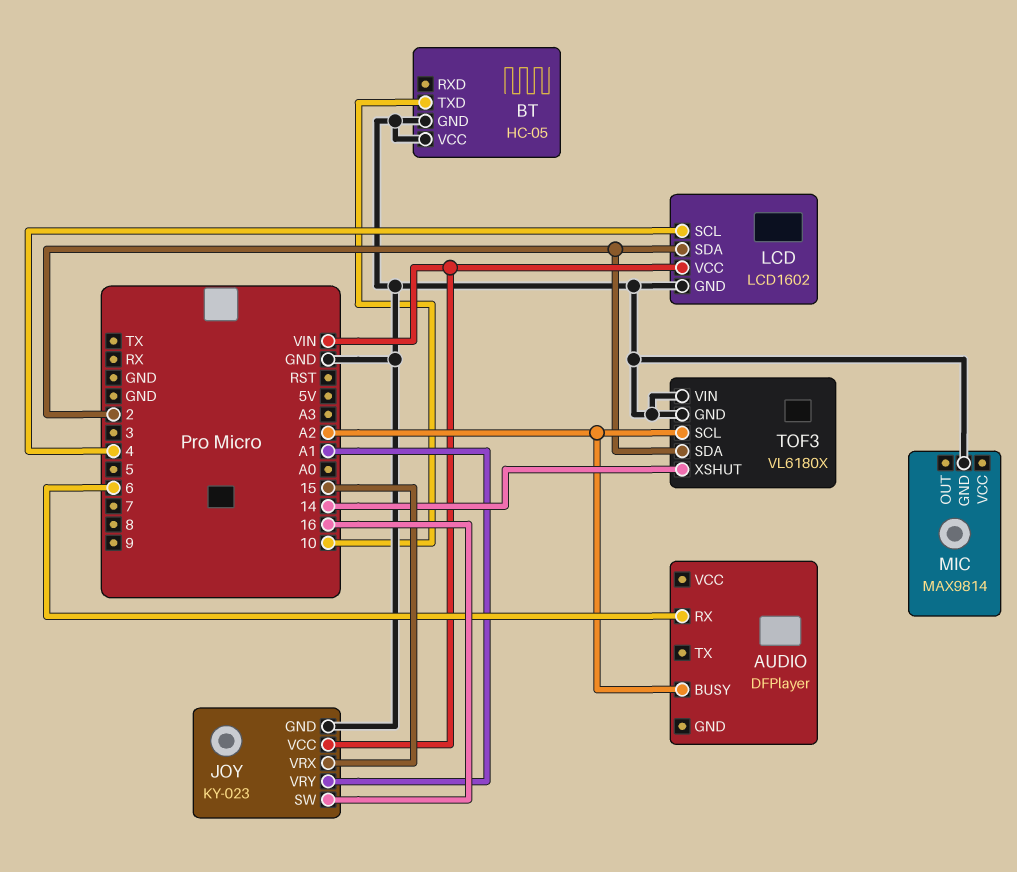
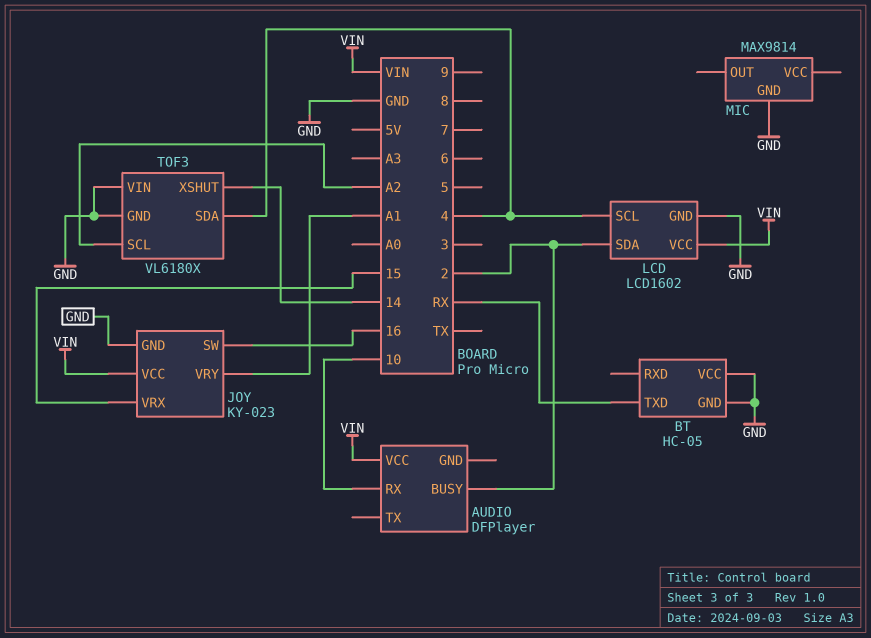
AUDIO pin BUSY: A2 -> 2
AUDIO pin RX: 6 -> 10
AUDIO pin VCC: none -> VIN
BT pin TXD: 10 -> RX
TOF3 pin SDA: 2 -> 4

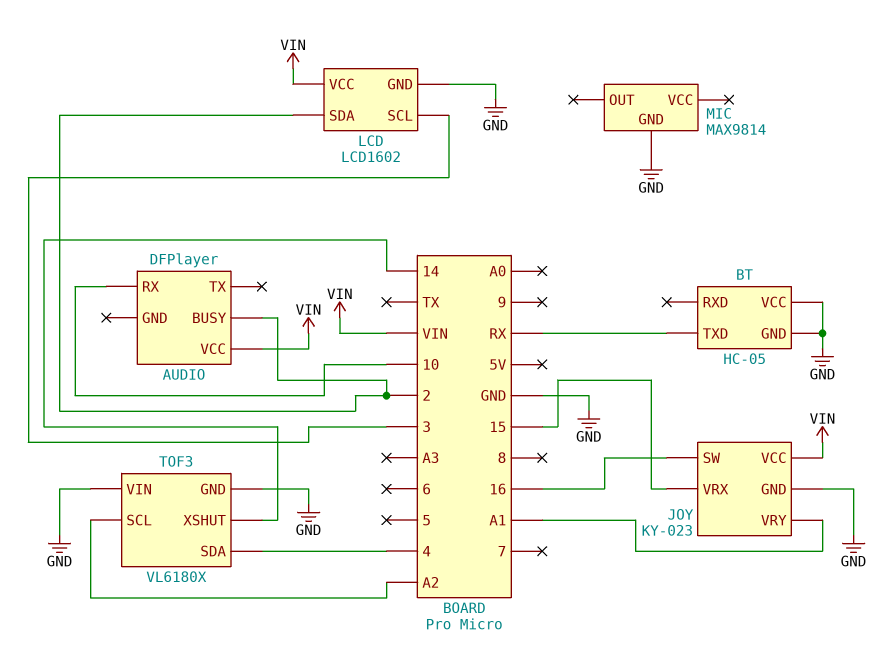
LCD pin SCL: 4 -> 3

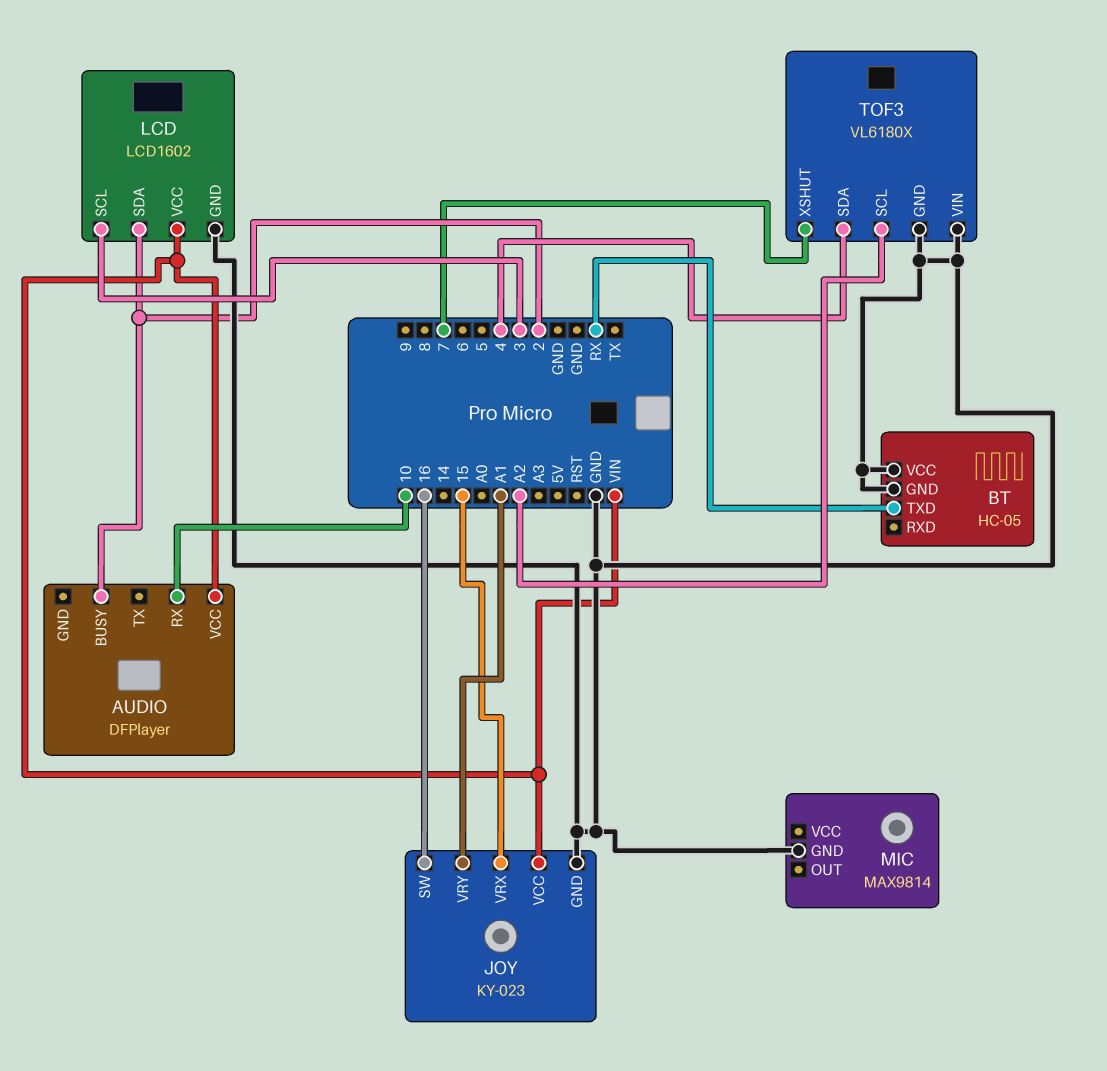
TOF3 pin XSHUT: 14 -> 7

